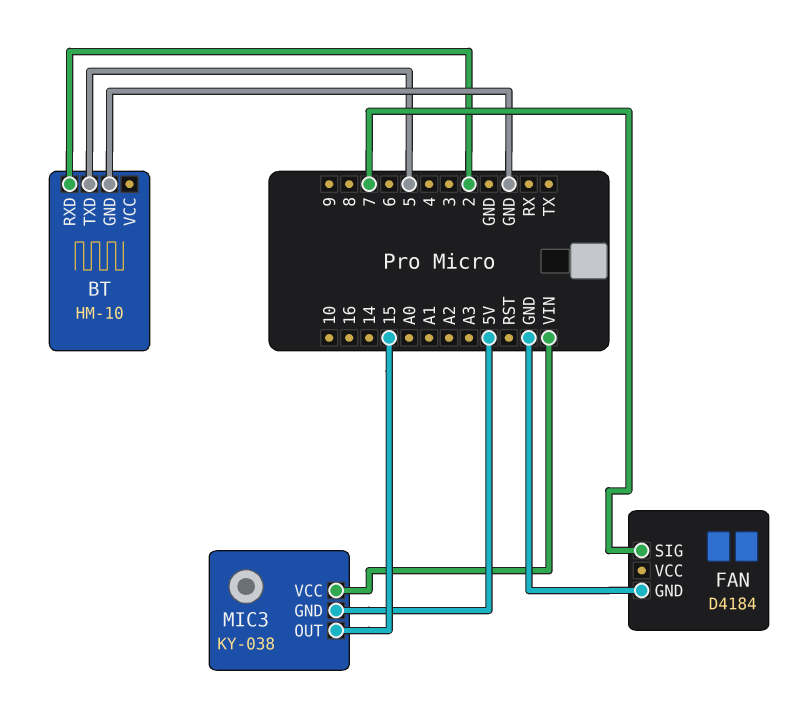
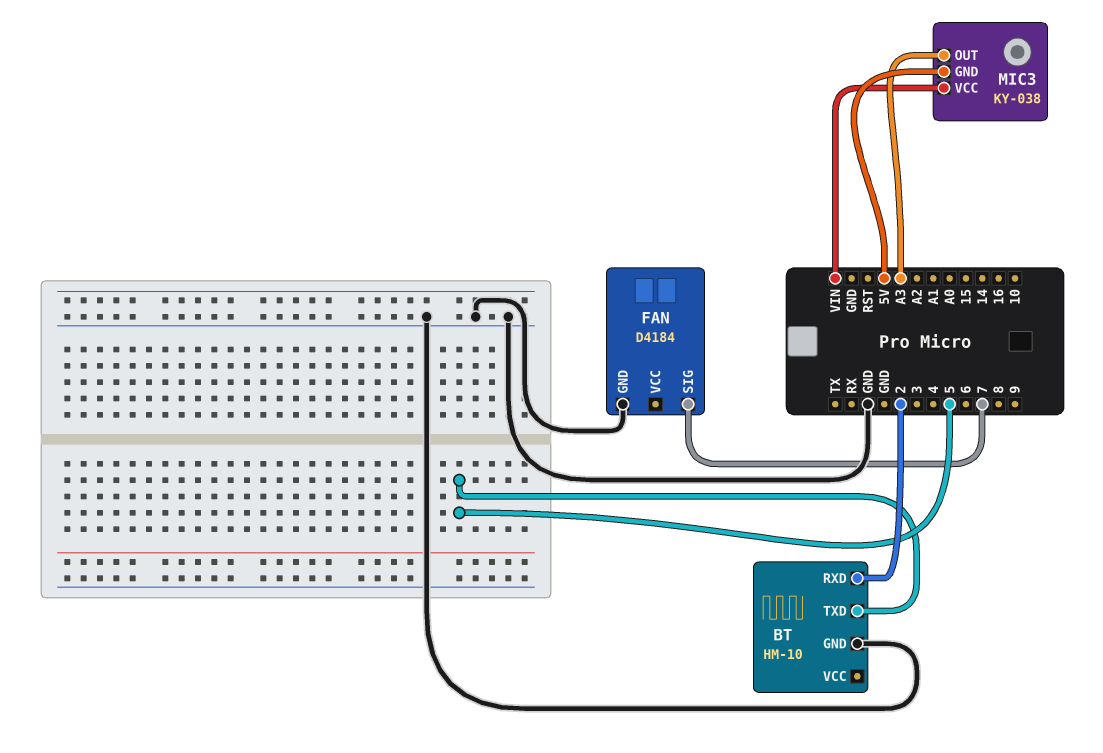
MIC3 pin OUT: 15 -> A3

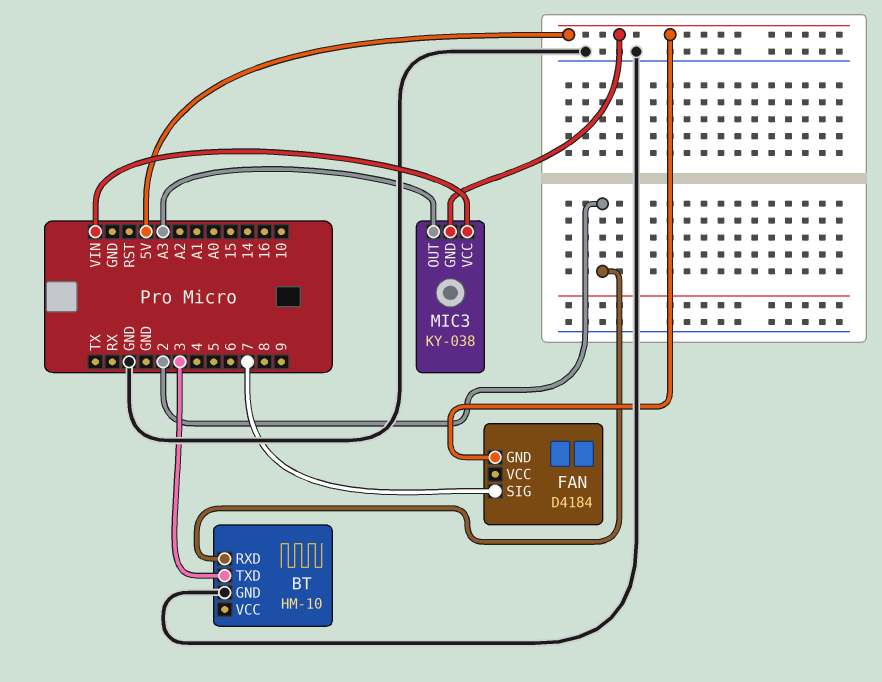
BT pin TXD: 5 -> 3
FAN pin GND: GND -> 5V

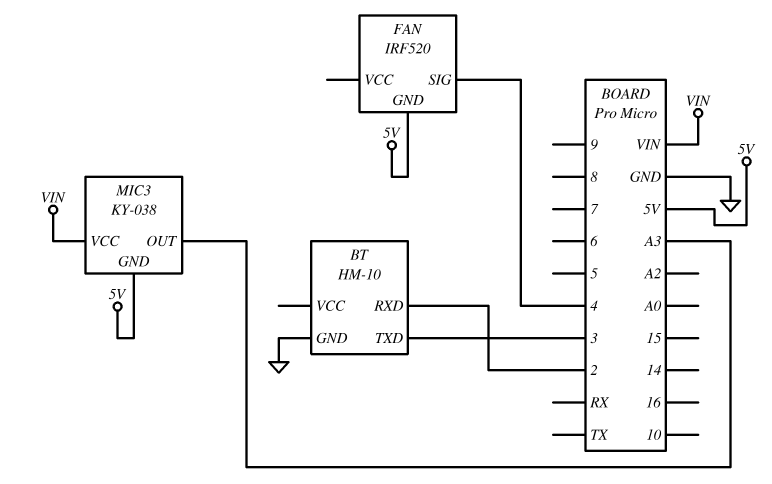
FAN: D4184 -> IRF520
FAN pin SIG: 7 -> 4

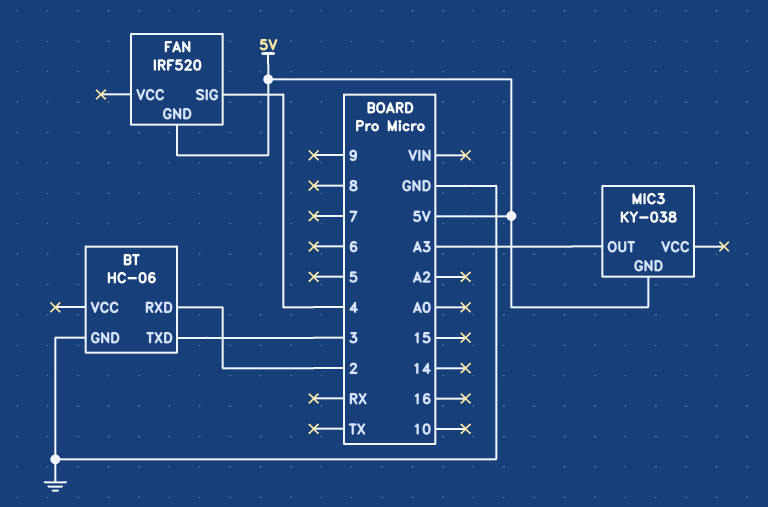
BT: HM-10 -> HC-06
MIC3 pin VCC: VIN -> none

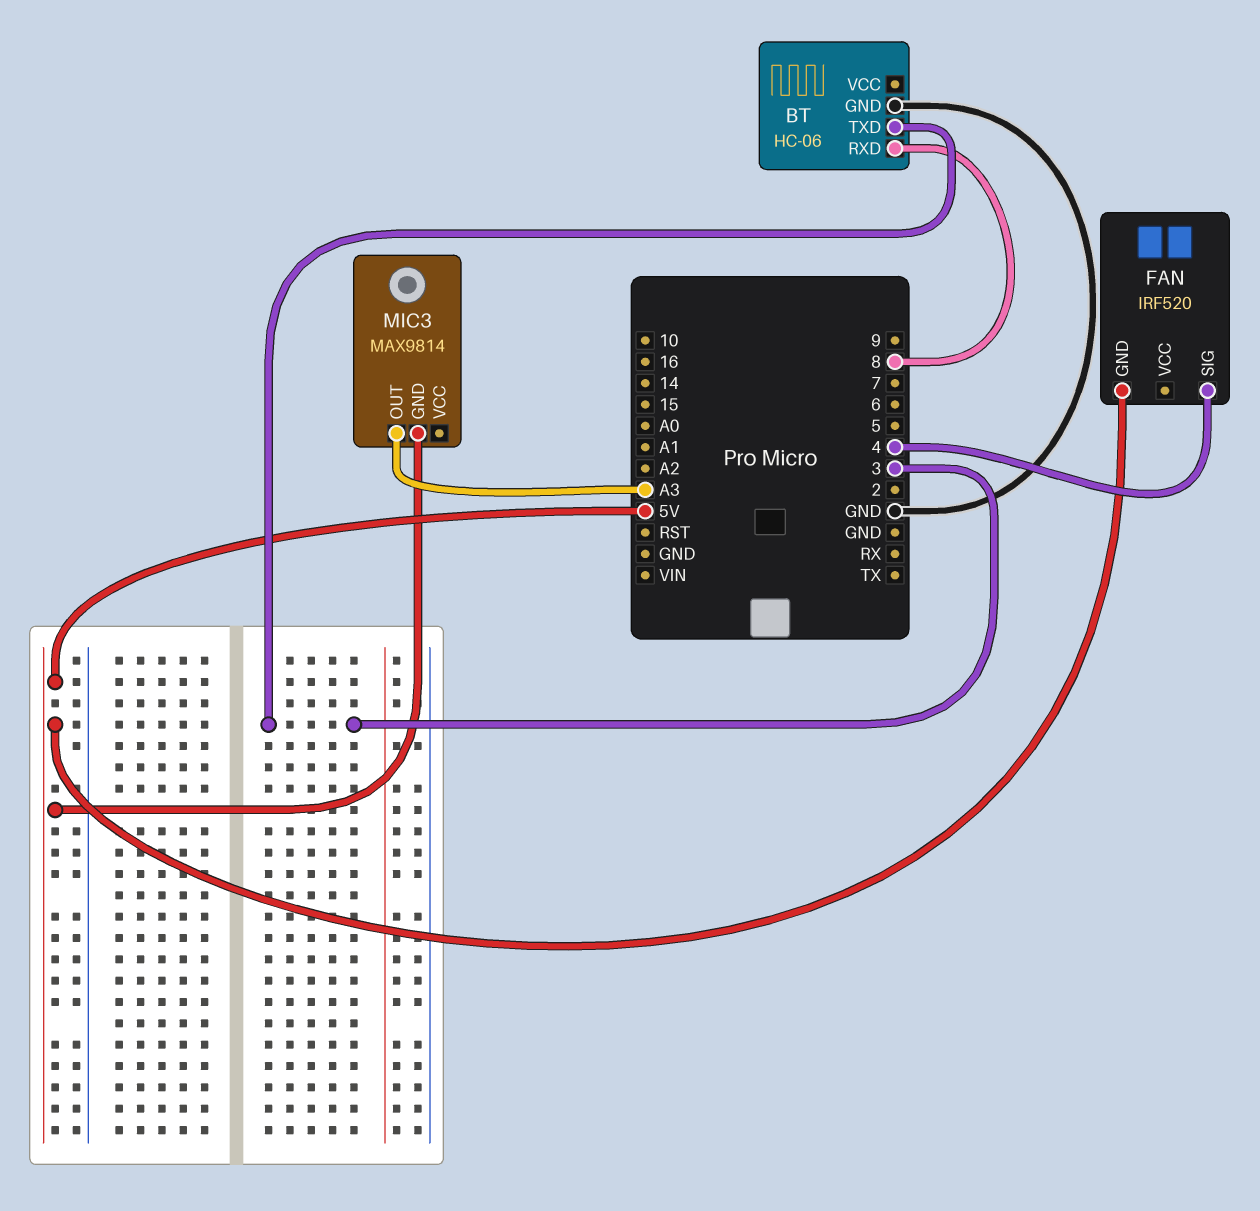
BT pin RXD: 2 -> 8
MIC3: KY-038 -> MAX9814

